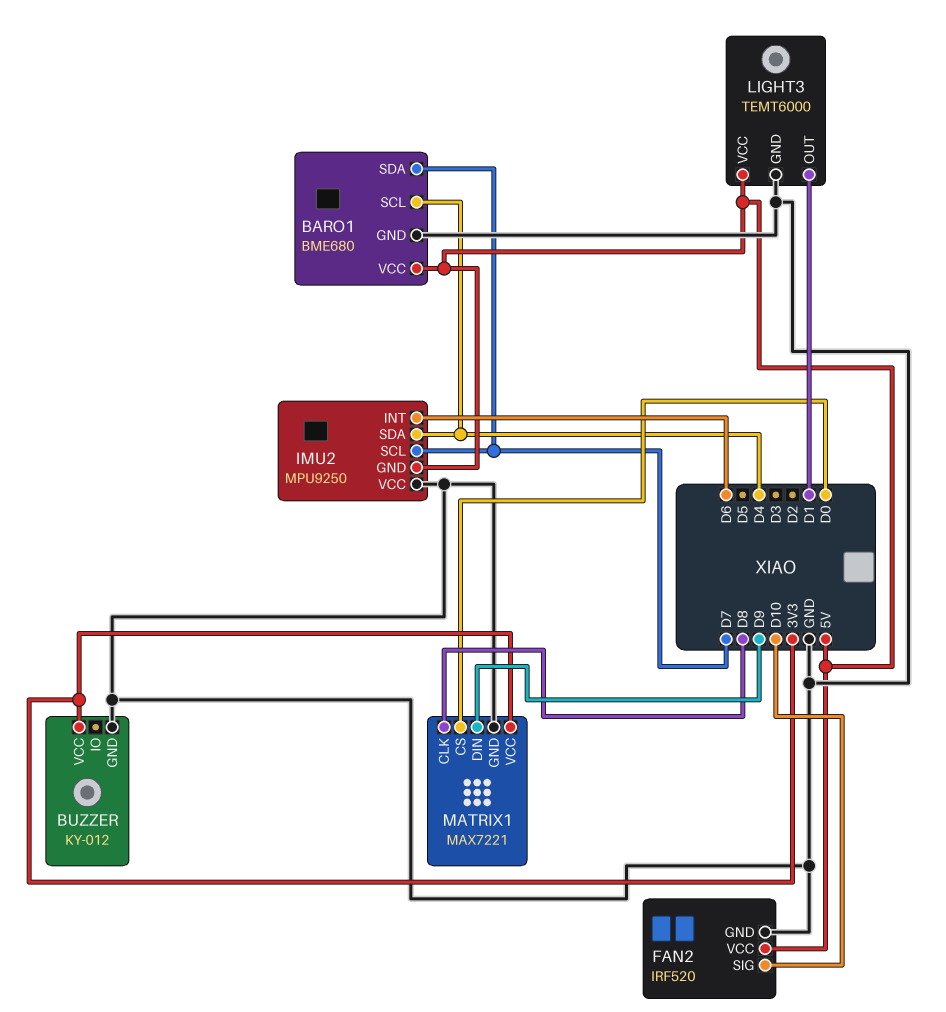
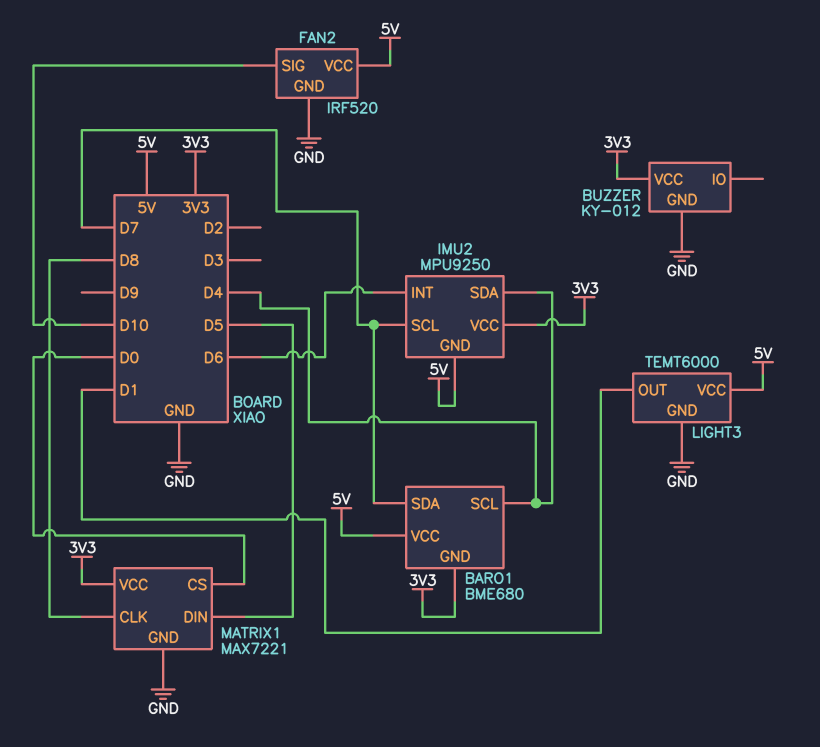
BARO1 pin GND: GND -> 3V3
IMU2 pin VCC: GND -> 3V3
MATRIX1 pin DIN: D9 -> D5

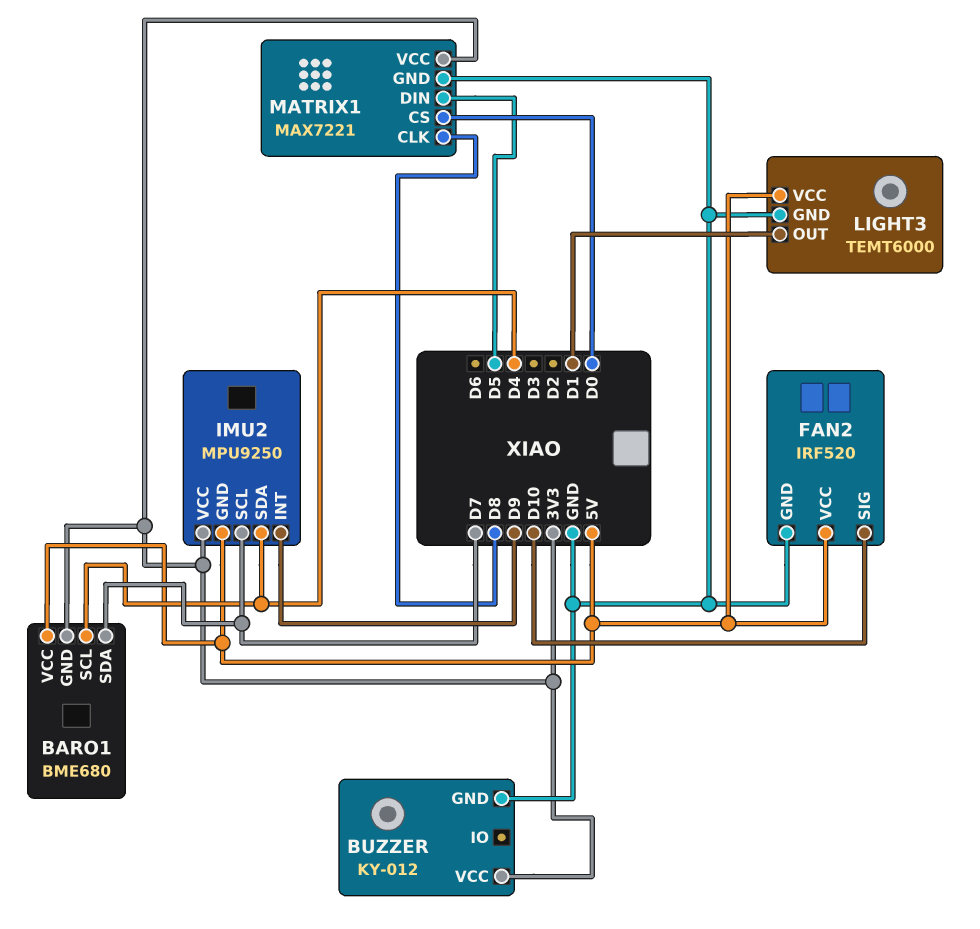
IMU2 pin INT: D6 -> D9

